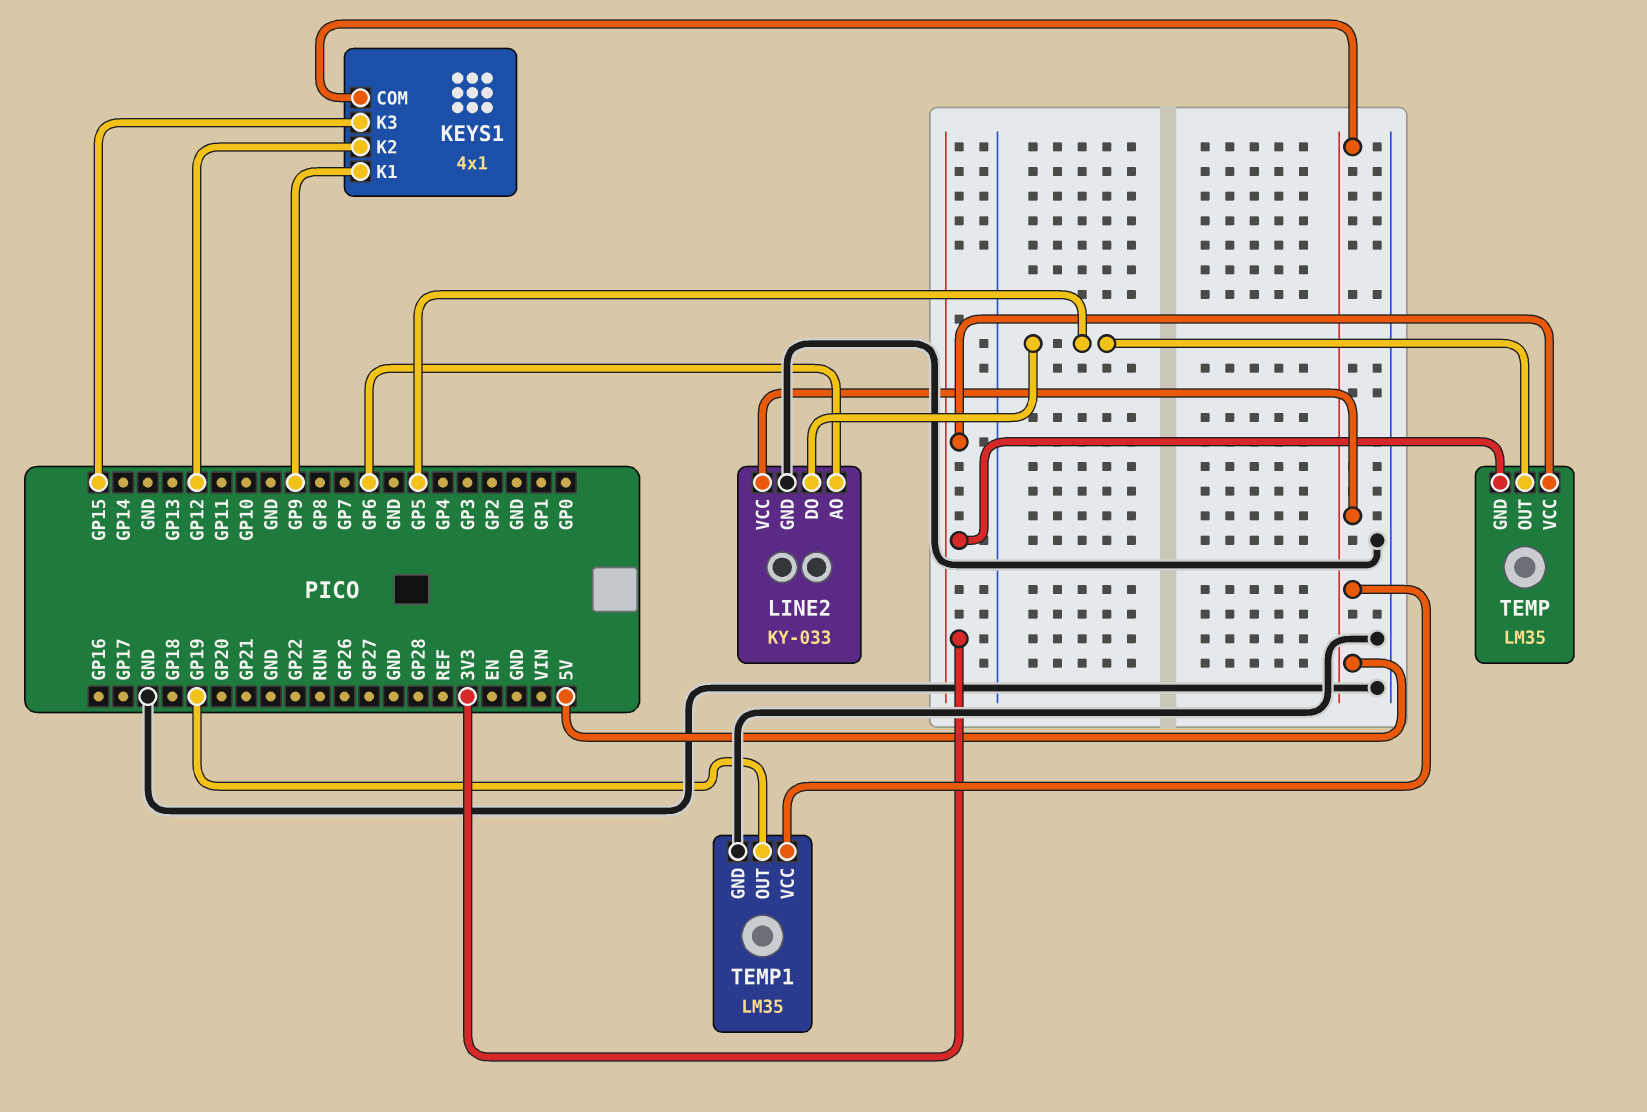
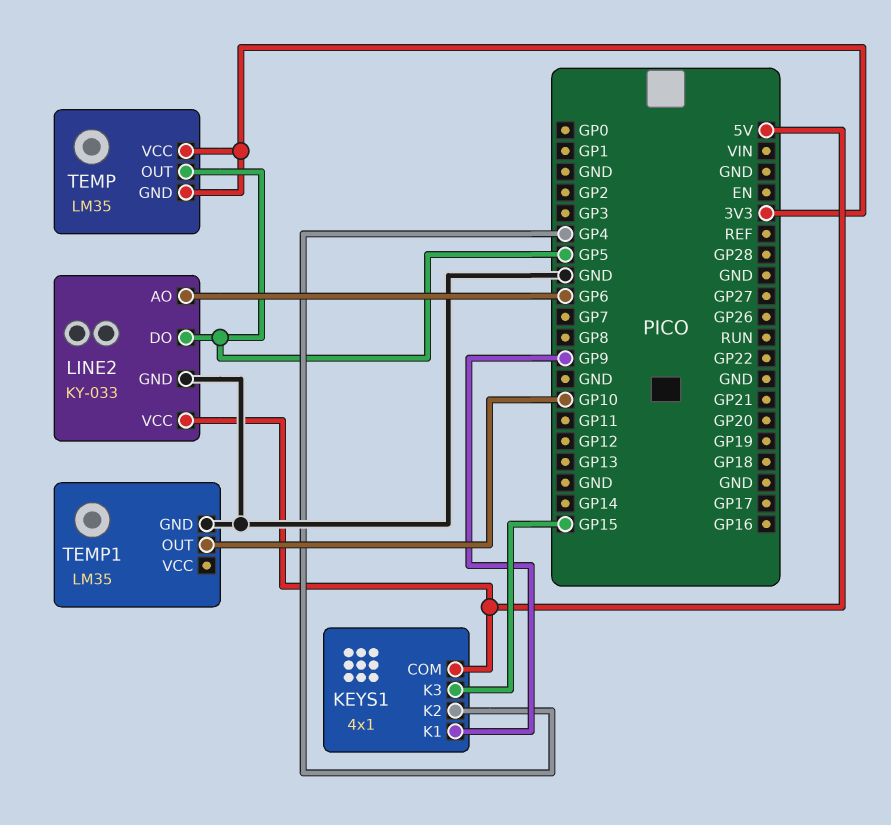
KEYS1 pin K2: GP12 -> GP4
TEMP1 pin OUT: GP19 -> GP10
TEMP1 pin VCC: 5V -> none

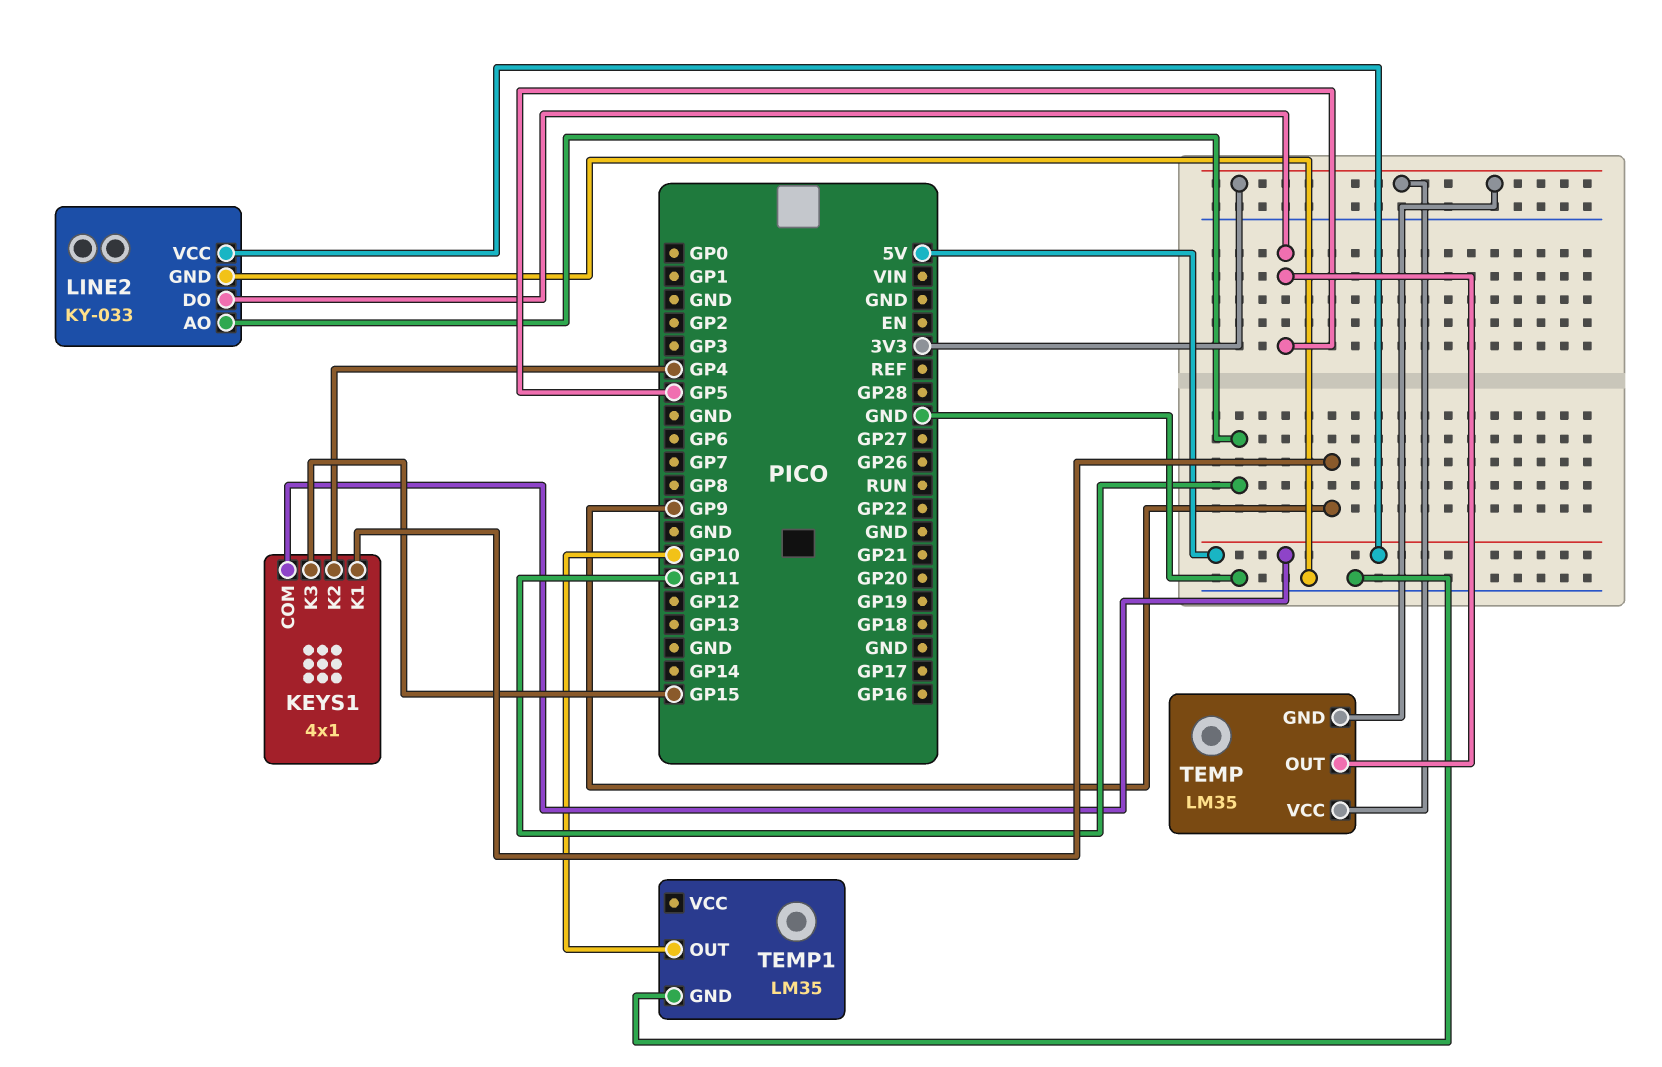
LINE2 pin AO: GP6 -> GP11

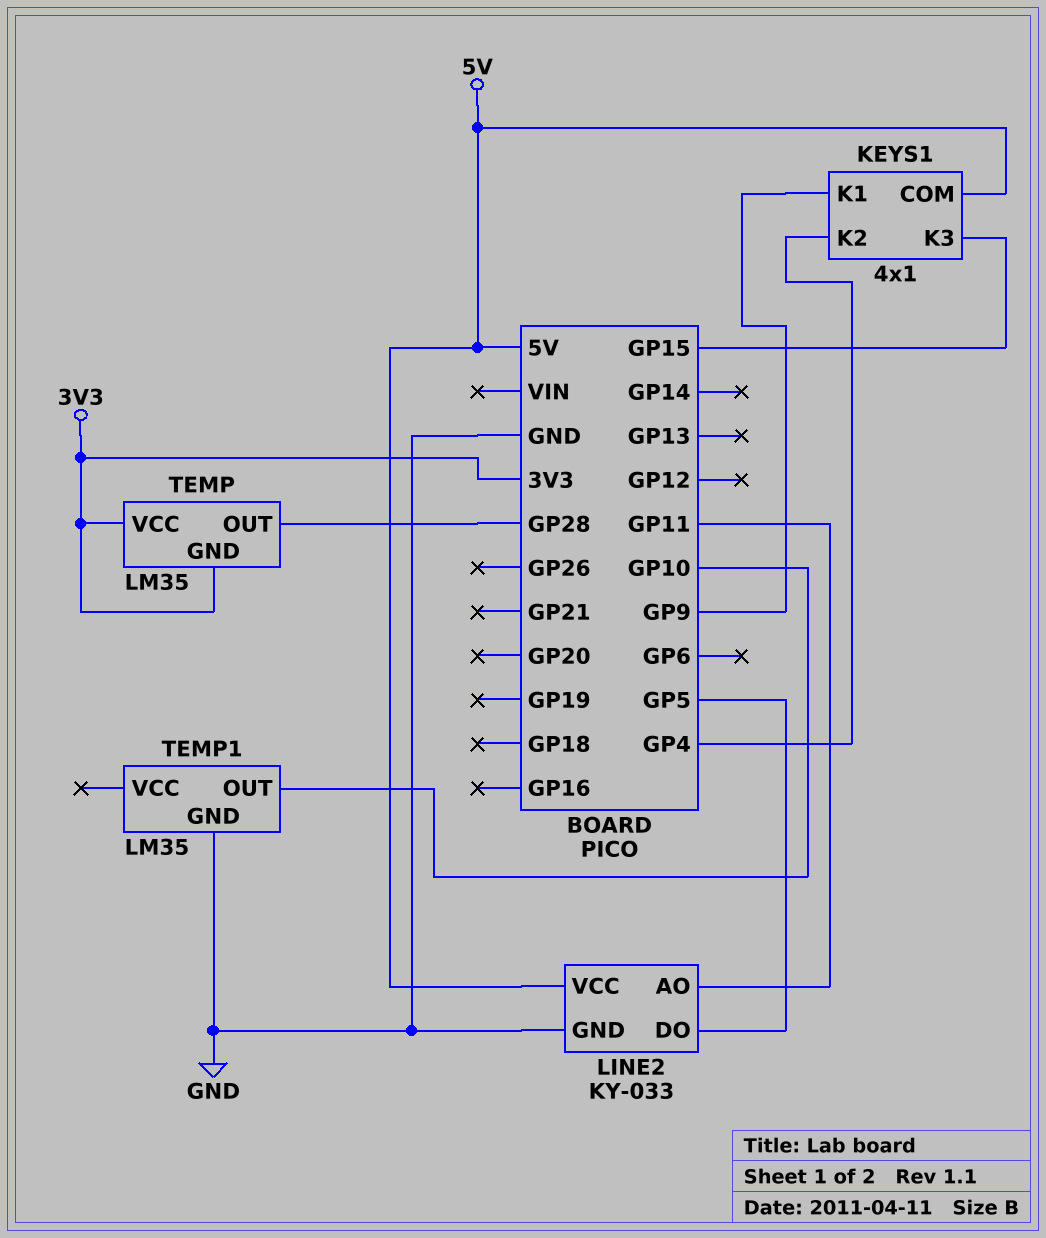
TEMP pin OUT: GP5 -> GP28

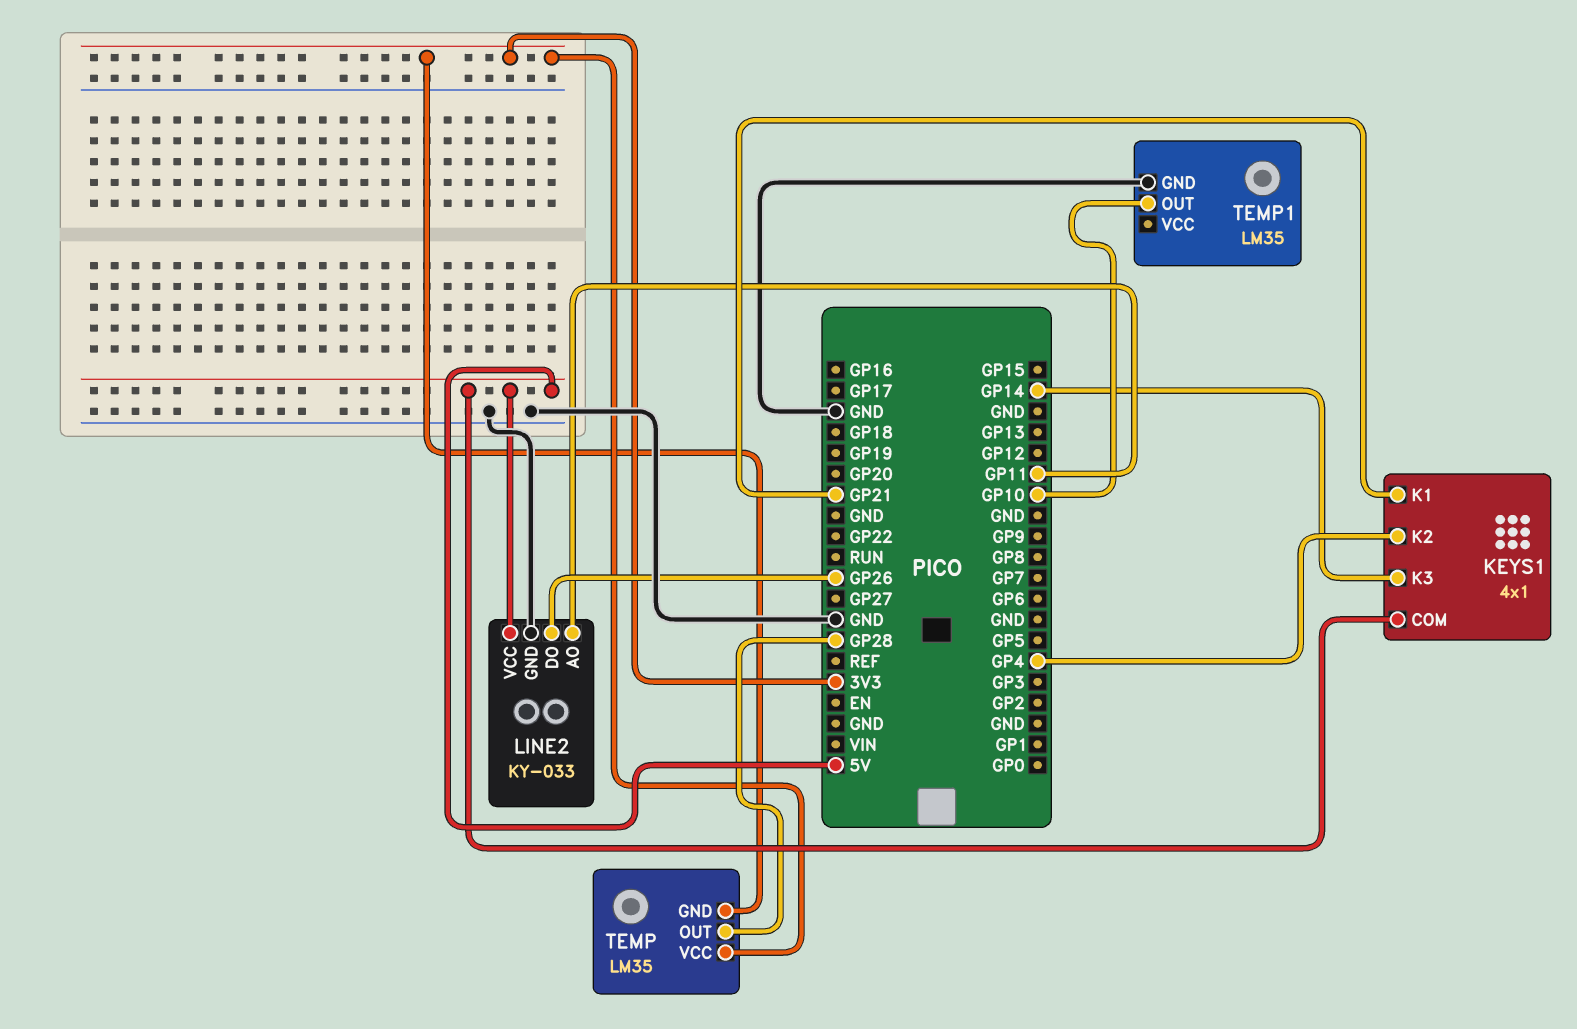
KEYS1 pin K1: GP9 -> GP21
KEYS1 pin K3: GP15 -> GP14
LINE2 pin DO: GP5 -> GP26

